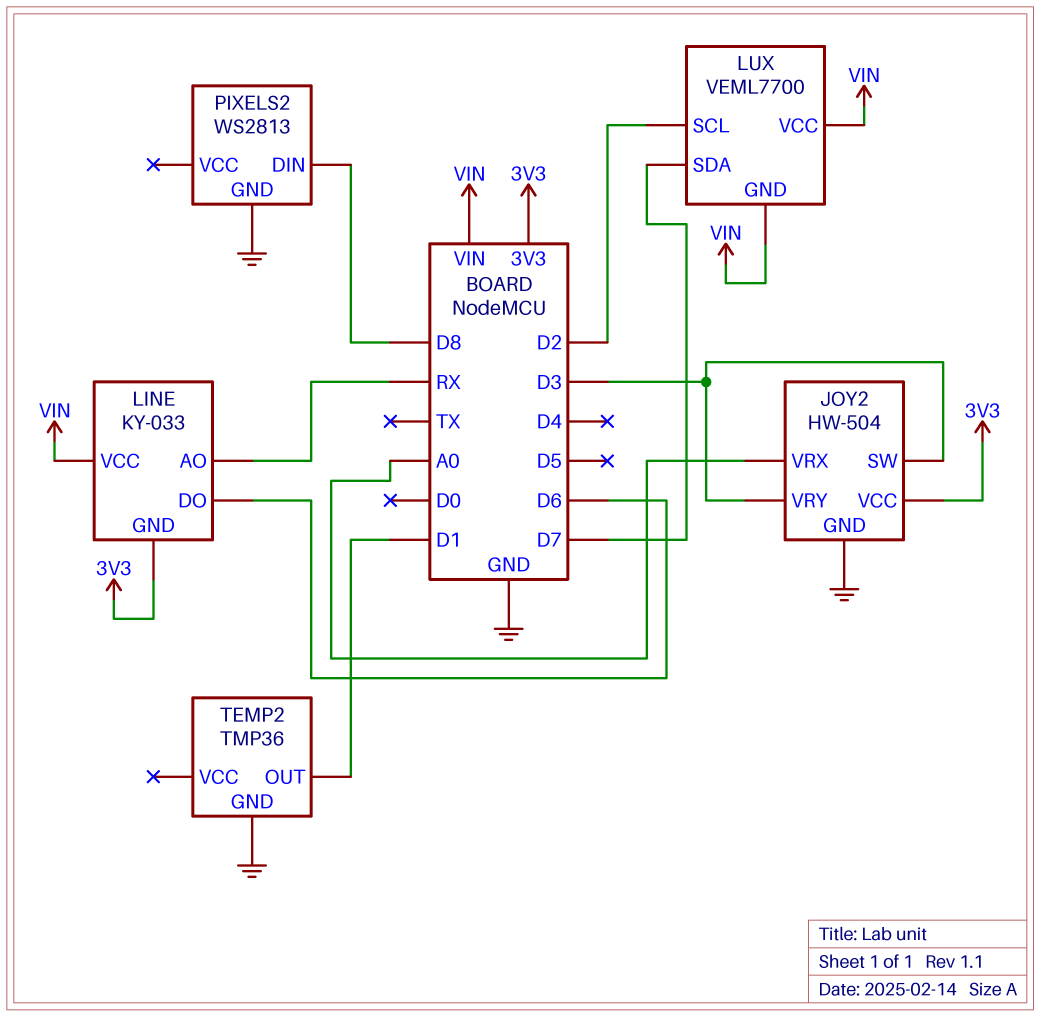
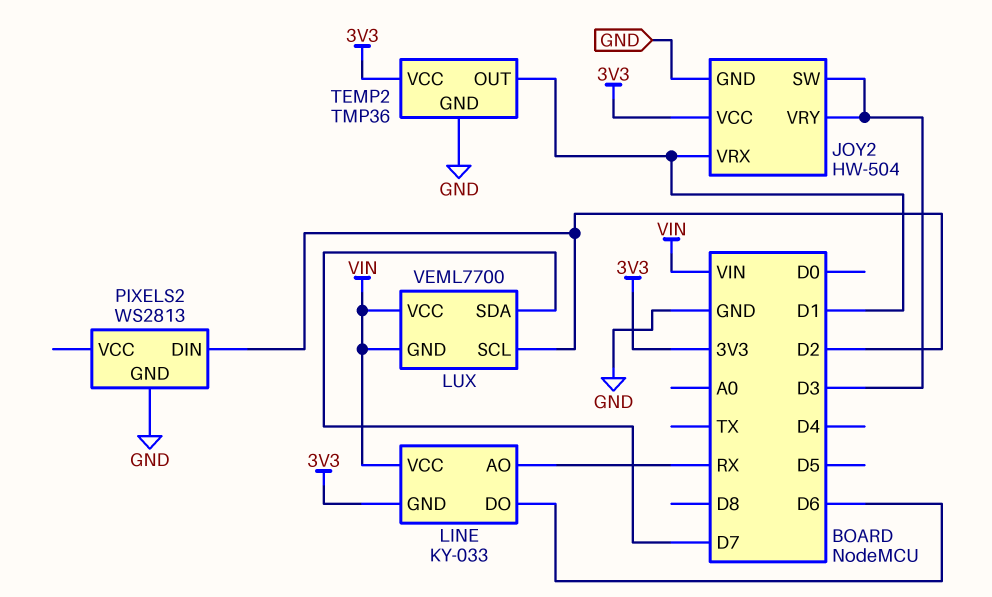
JOY2 pin VRX: A0 -> D1
PIXELS2 pin DIN: D8 -> D2
TEMP2 pin VCC: none -> 3V3

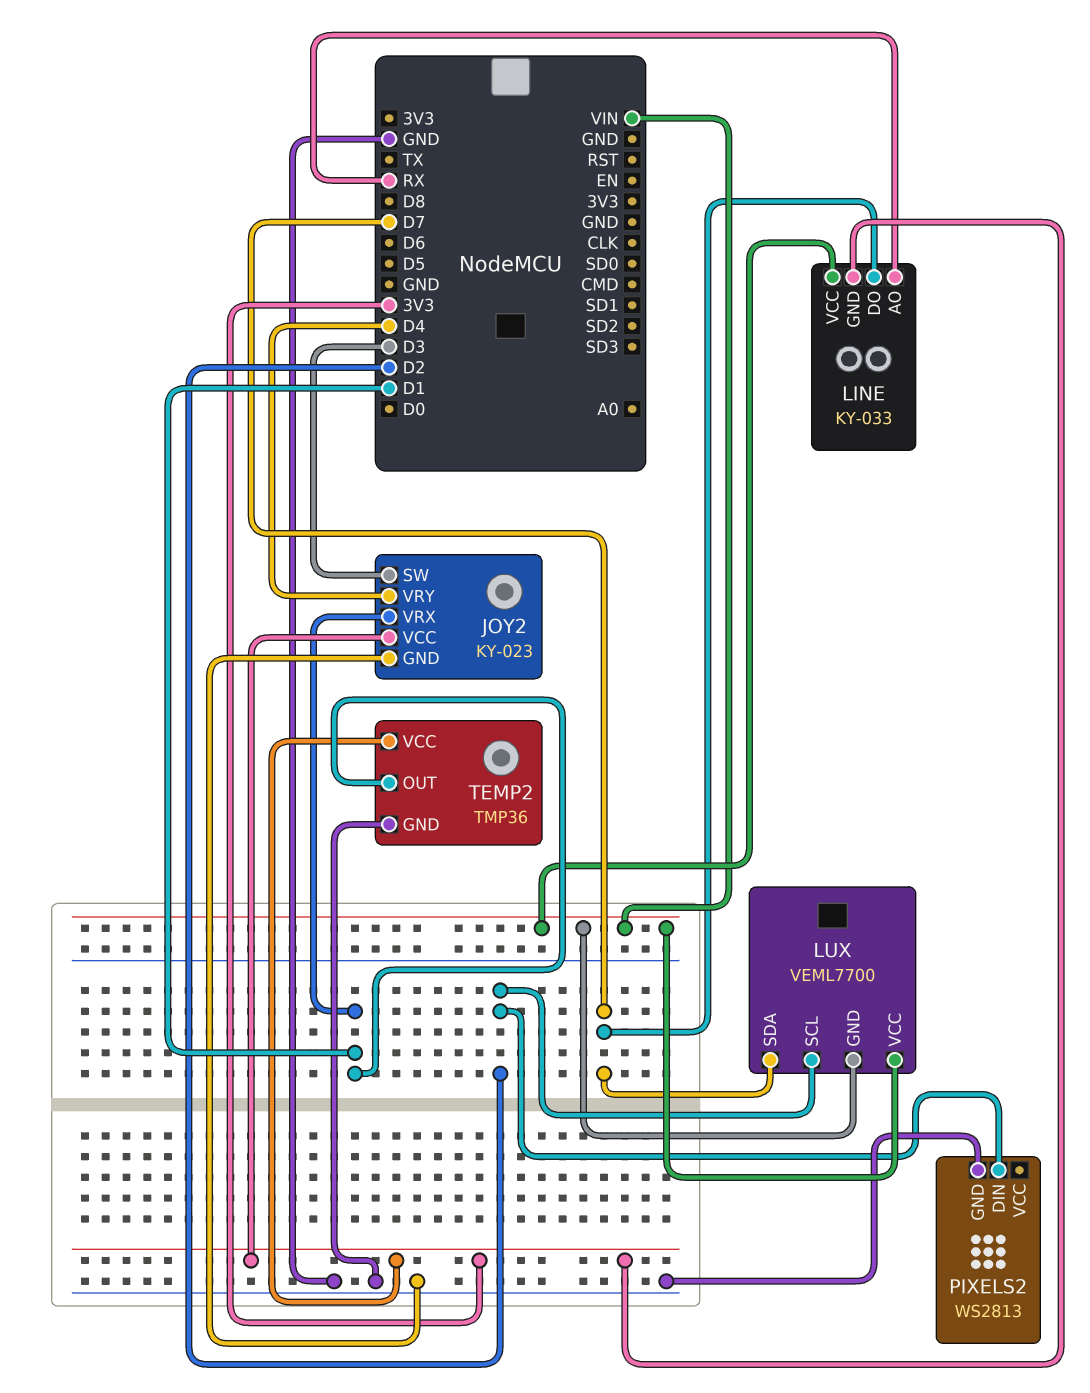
JOY2: HW-504 -> KY-023
JOY2 pin VRY: D3 -> D4
LINE pin DO: D6 -> D7

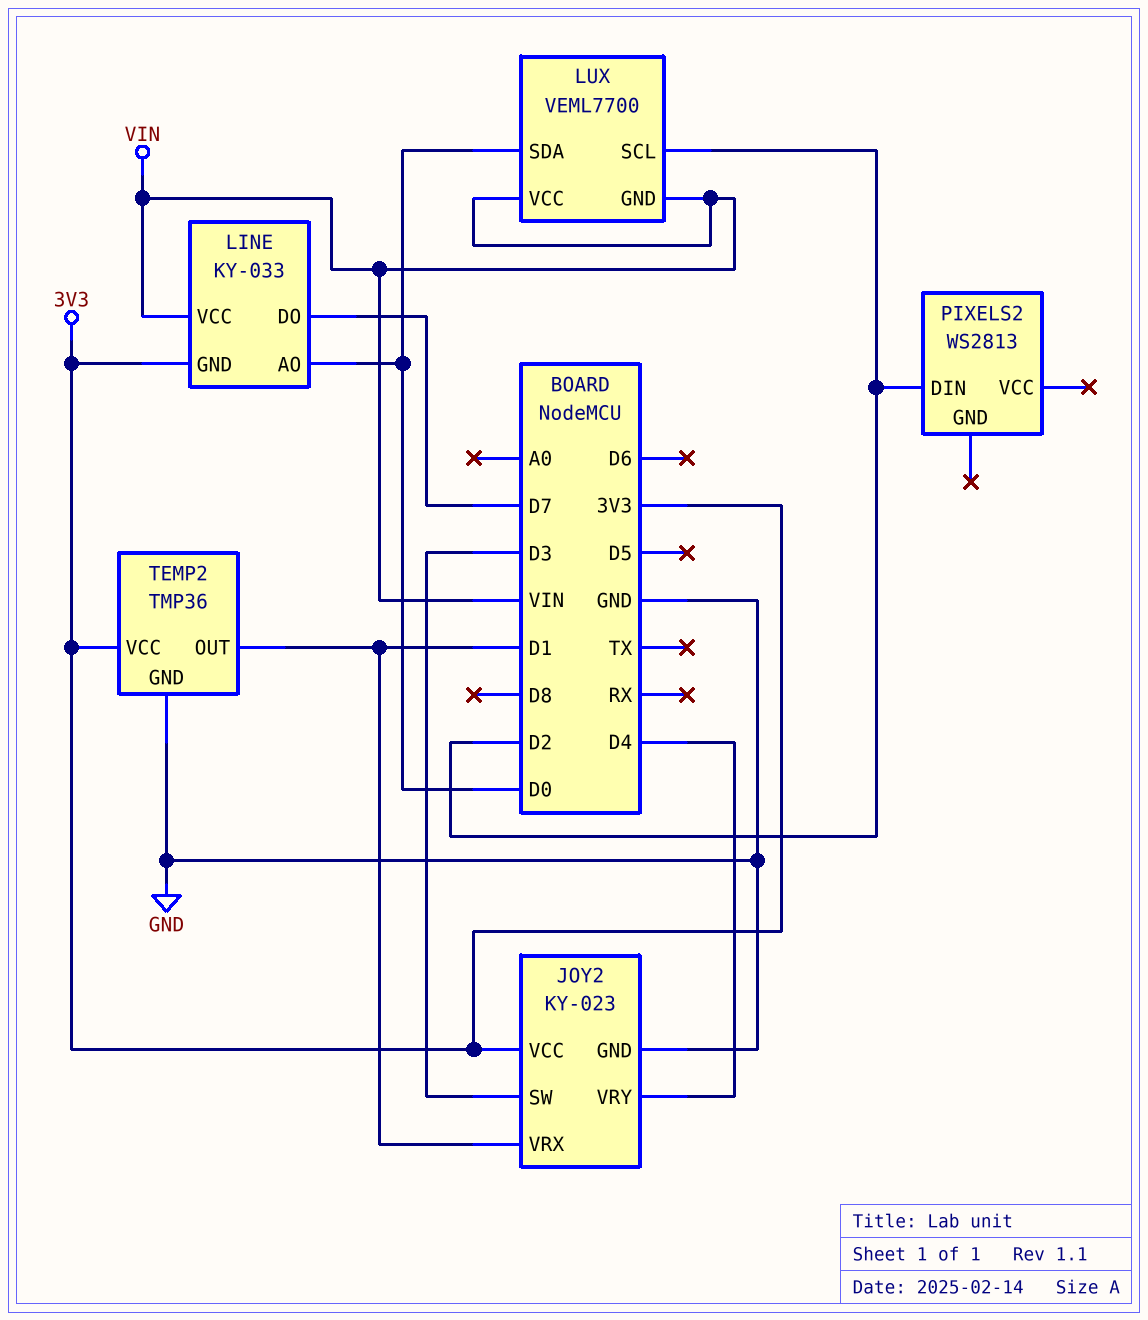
LINE pin AO: RX -> D0
LUX pin SDA: D7 -> D0
PIXELS2 pin GND: GND -> none

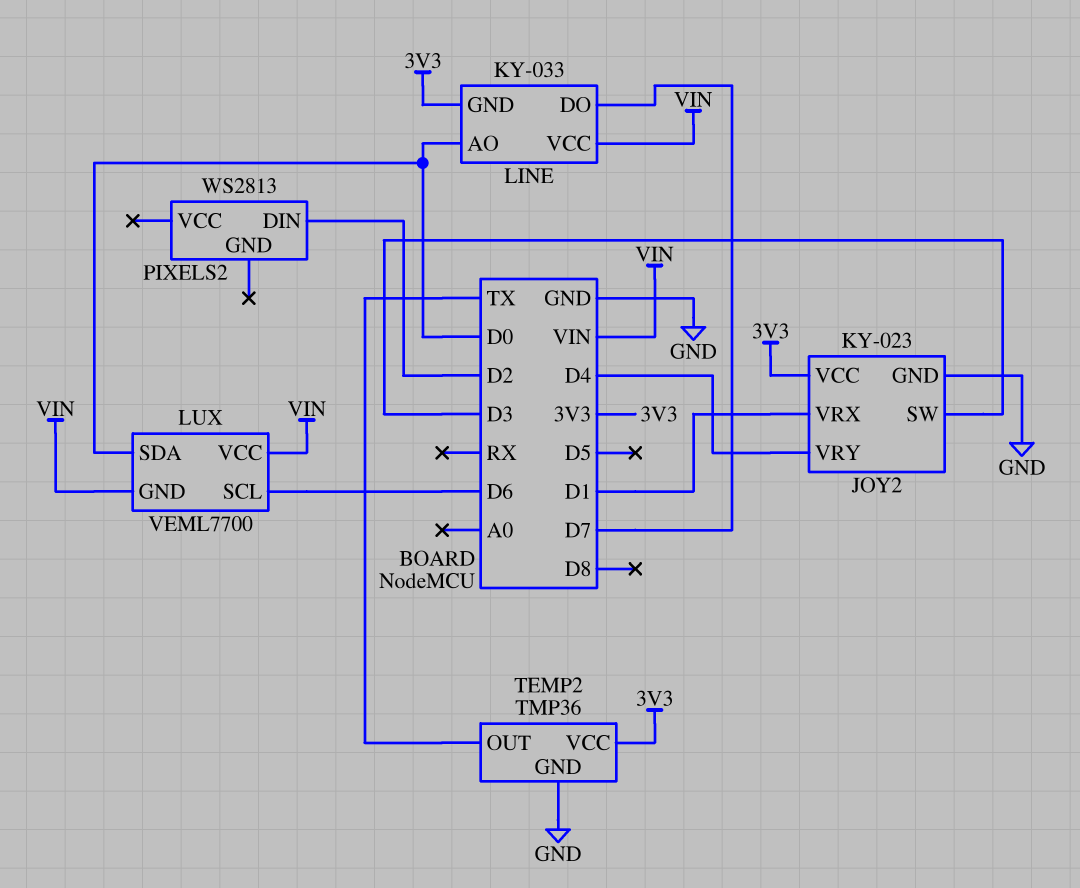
LUX pin SCL: D2 -> D6
TEMP2 pin OUT: D1 -> TX

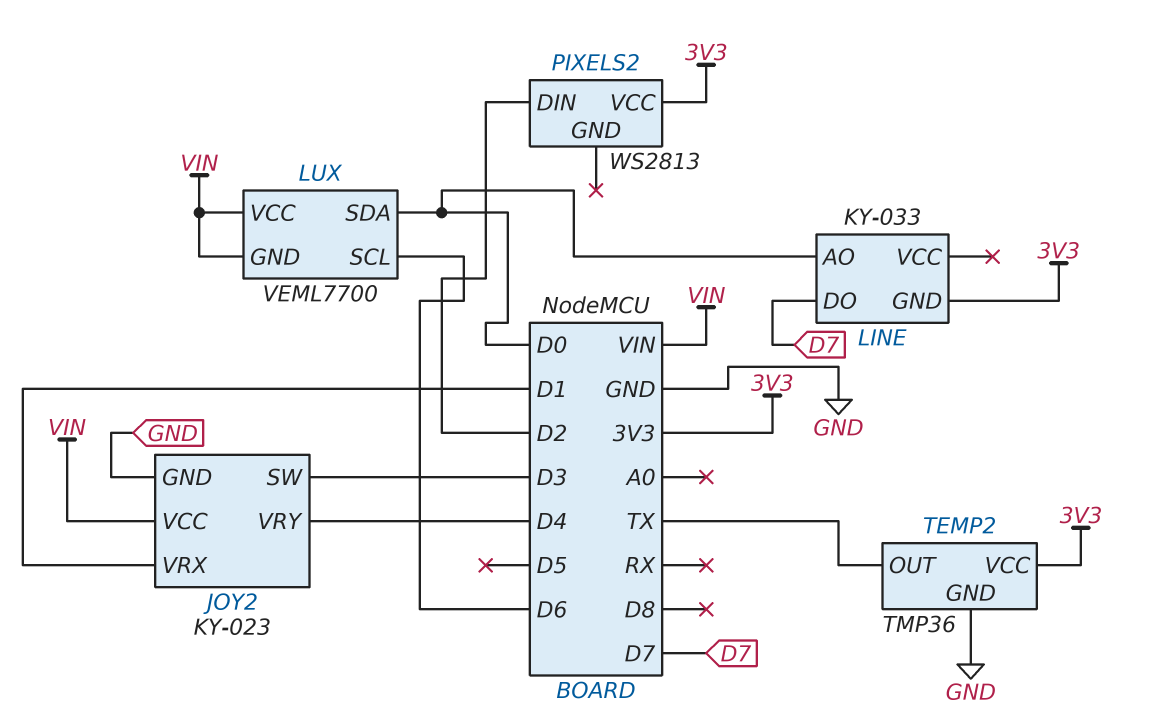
JOY2 pin VCC: 3V3 -> VIN
LINE pin VCC: VIN -> none
PIXELS2 pin VCC: none -> 3V3

